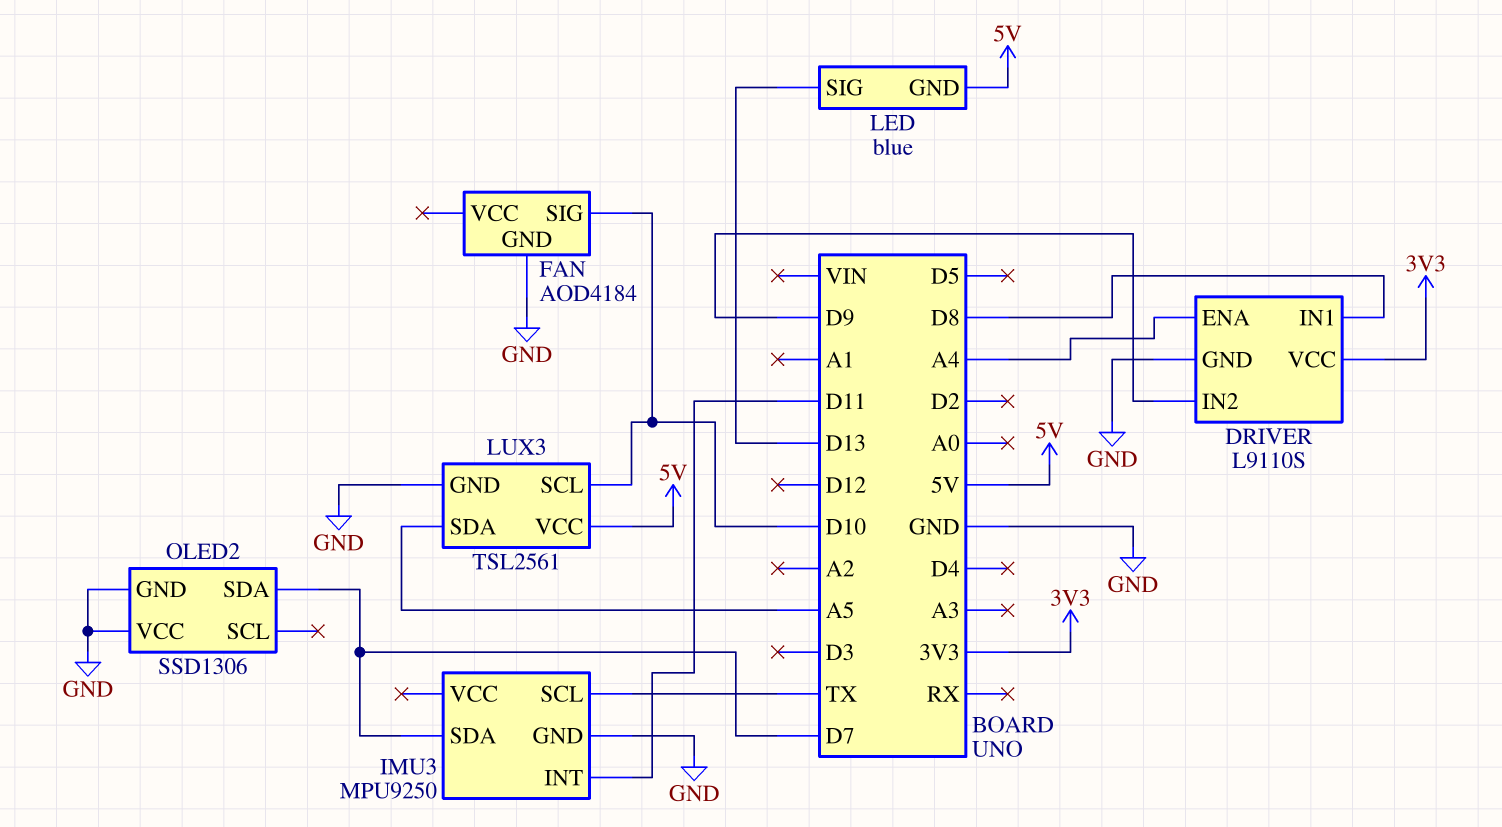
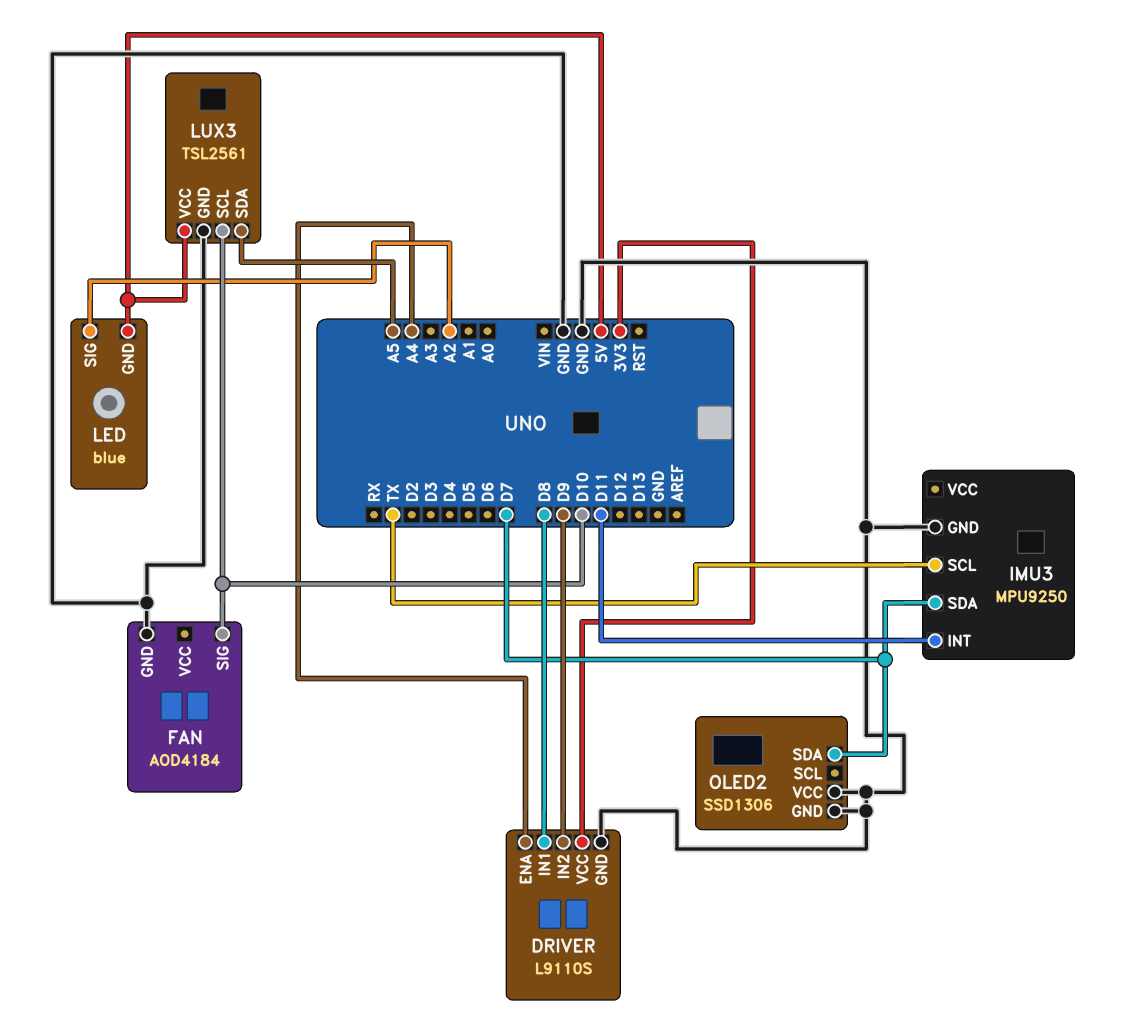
LED pin SIG: D13 -> A2

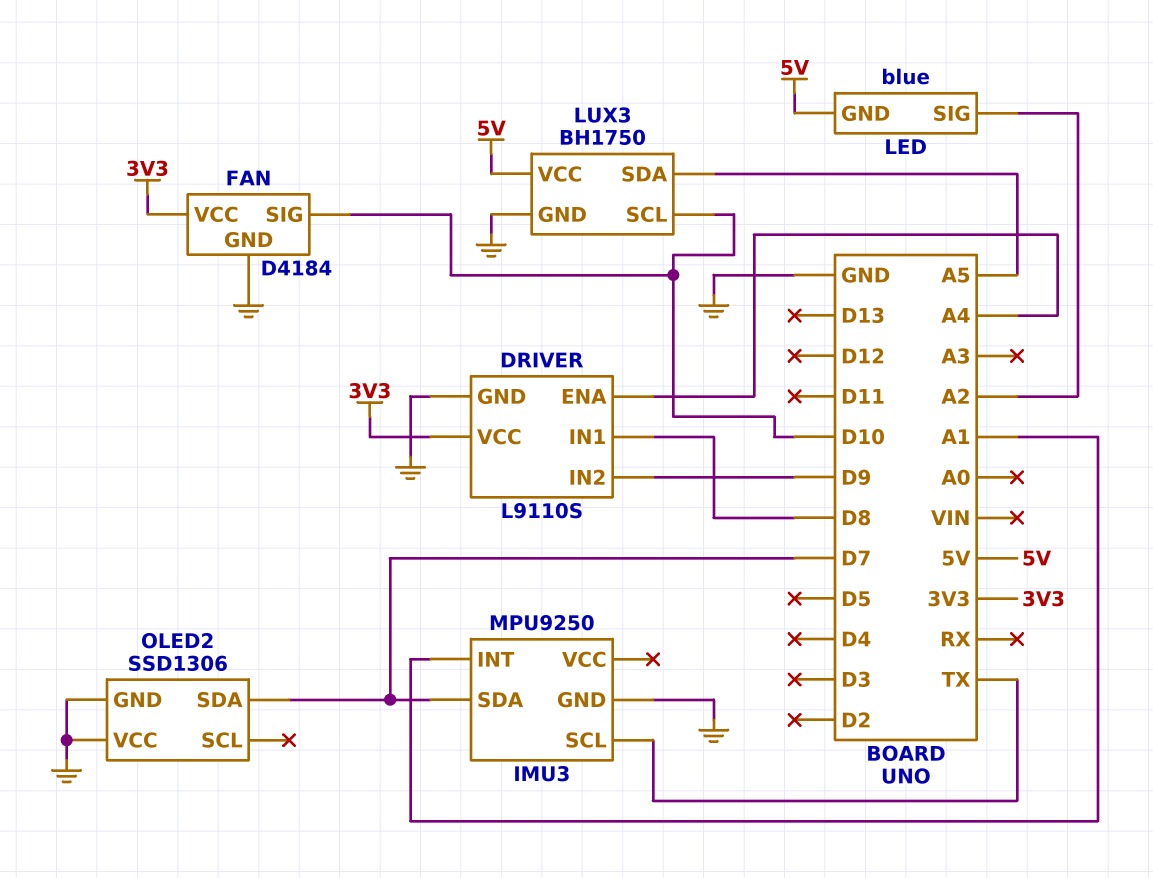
FAN: AOD4184 -> D4184
FAN pin VCC: none -> 3V3
IMU3 pin INT: D11 -> A1
LUX3: TSL2561 -> BH1750

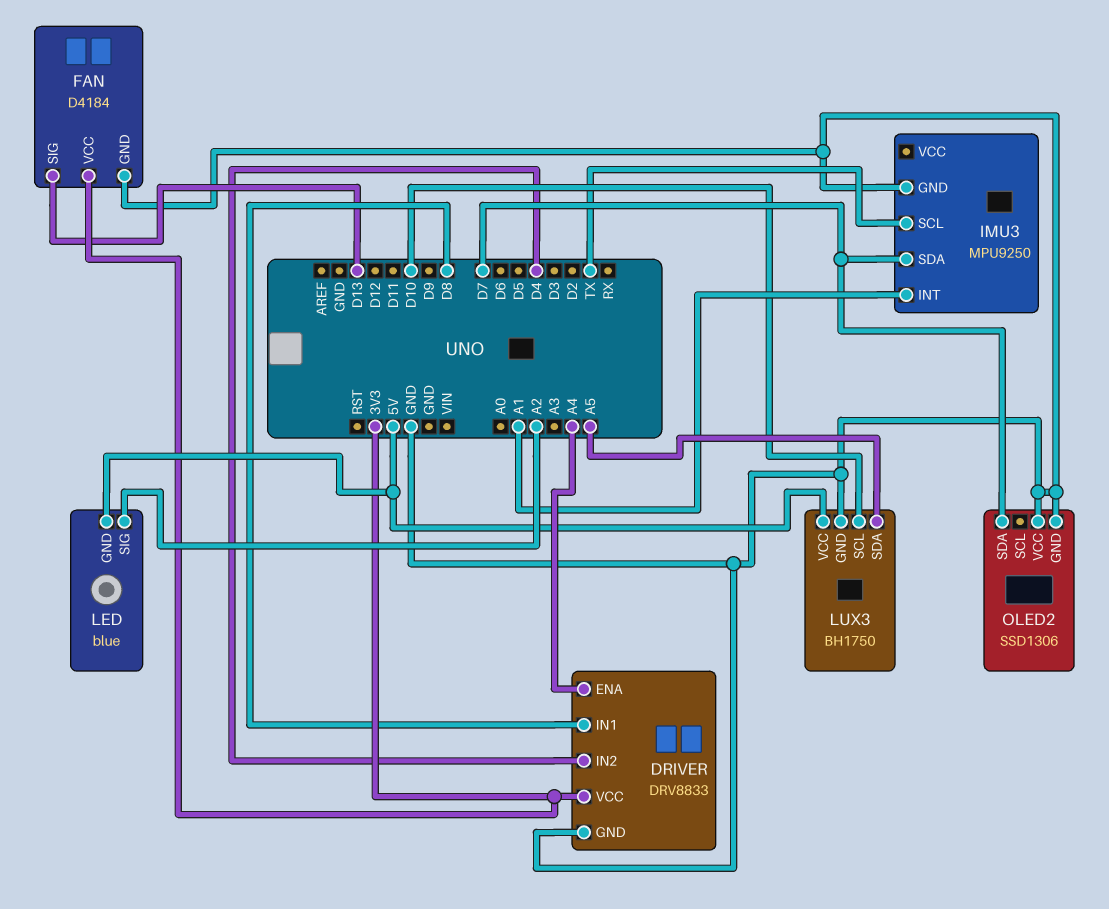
DRIVER: L9110S -> DRV8833
DRIVER pin IN2: D9 -> D4
FAN pin SIG: D10 -> D13

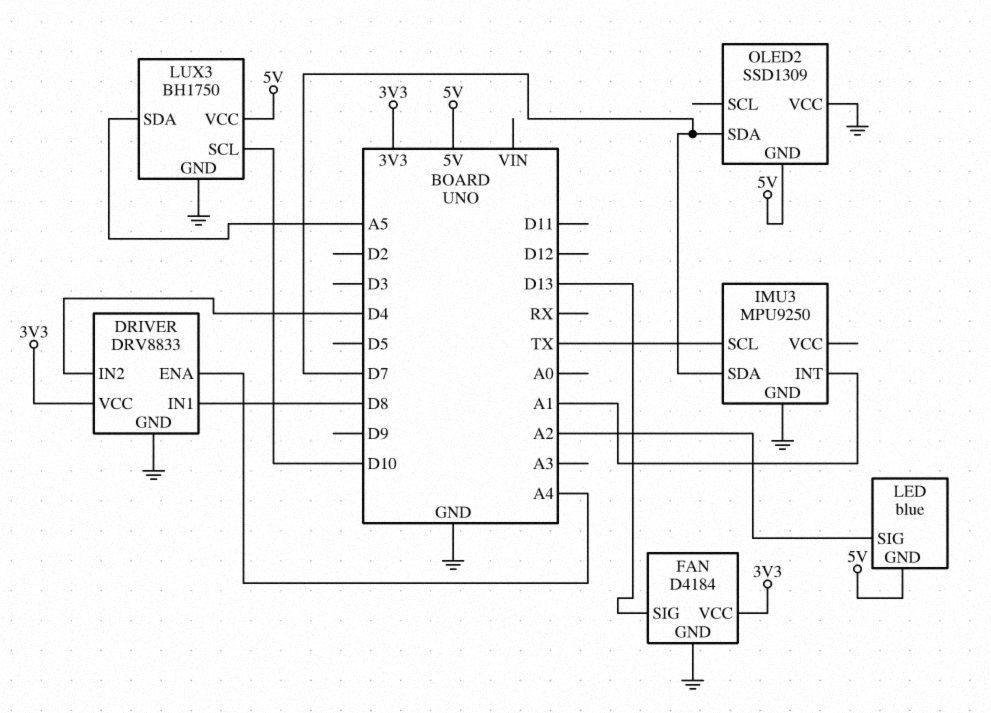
OLED2: SSD1306 -> SSD1309
OLED2 pin GND: GND -> 5V

